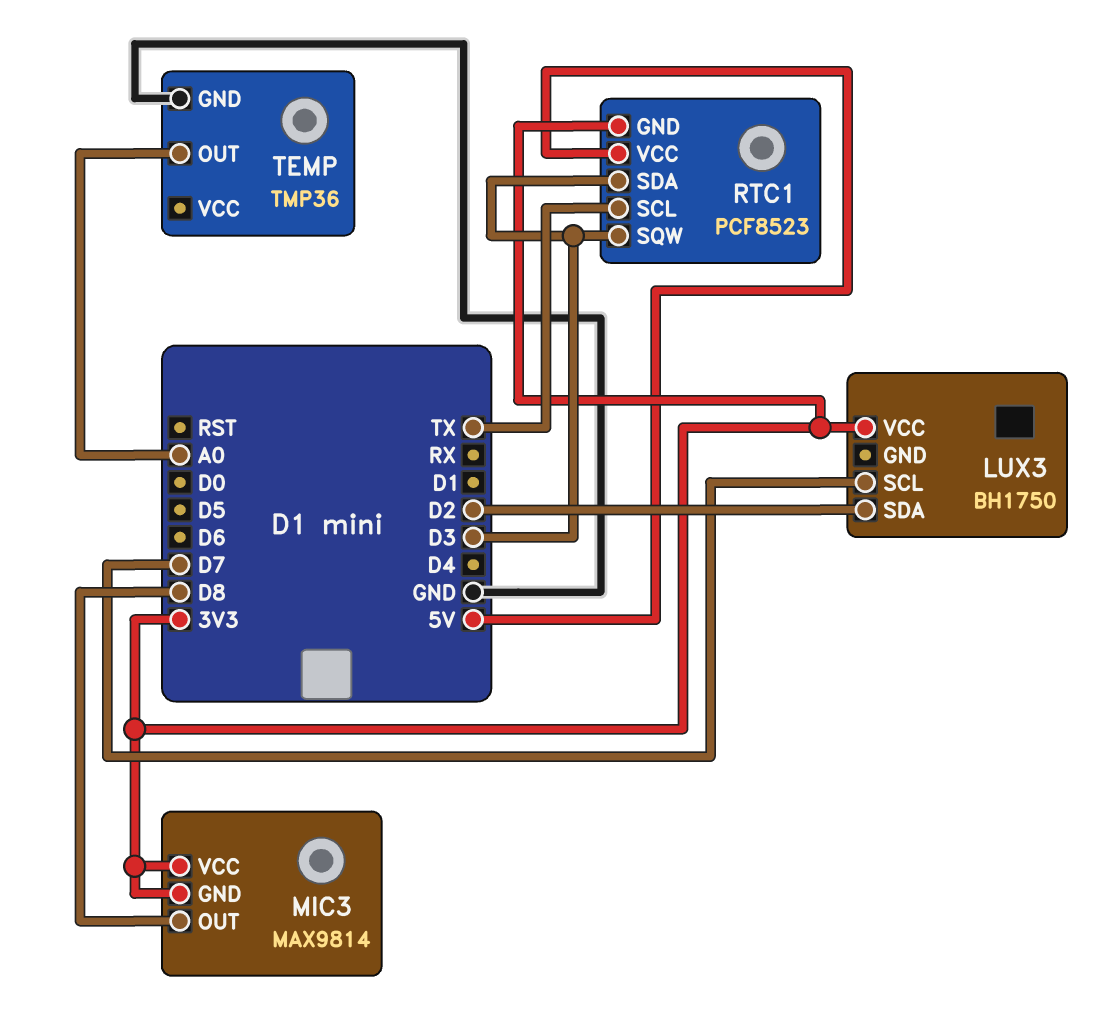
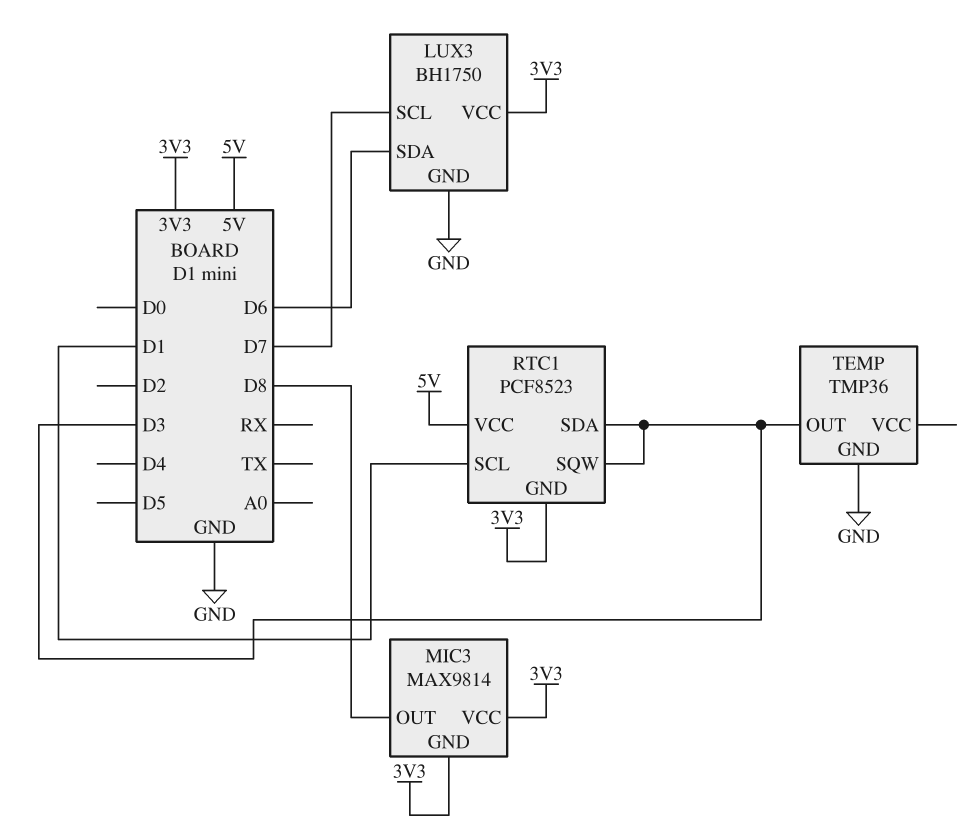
LUX3 pin GND: none -> GND
LUX3 pin SDA: D2 -> D6
RTC1 pin SCL: TX -> D1
TEMP pin OUT: A0 -> D3

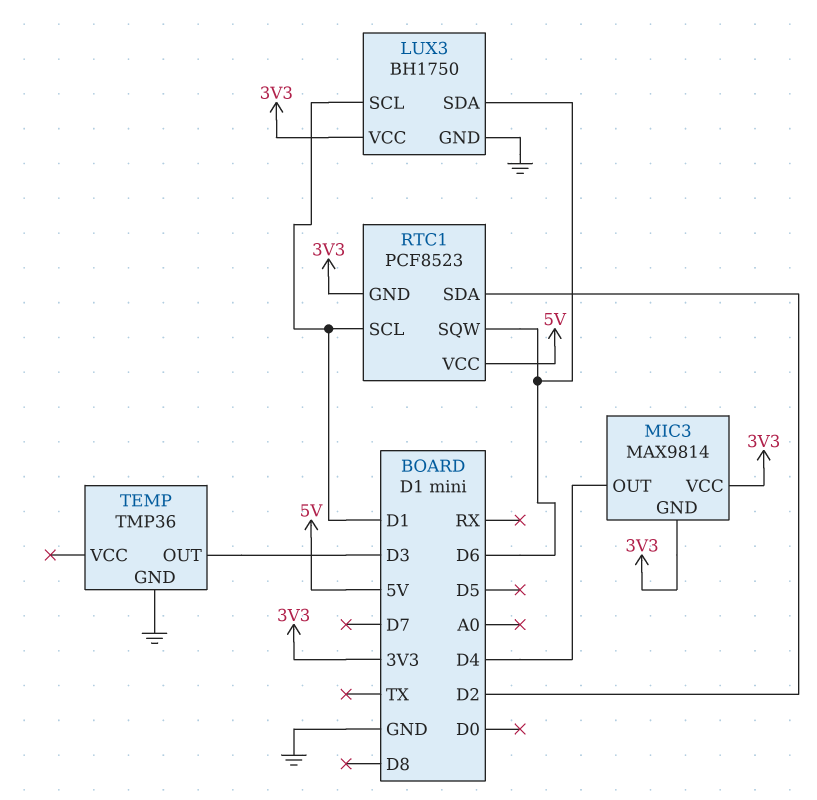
LUX3 pin SCL: D7 -> D1
MIC3 pin OUT: D8 -> D4
RTC1 pin SDA: D3 -> D2
RTC1 pin SQW: D3 -> D6

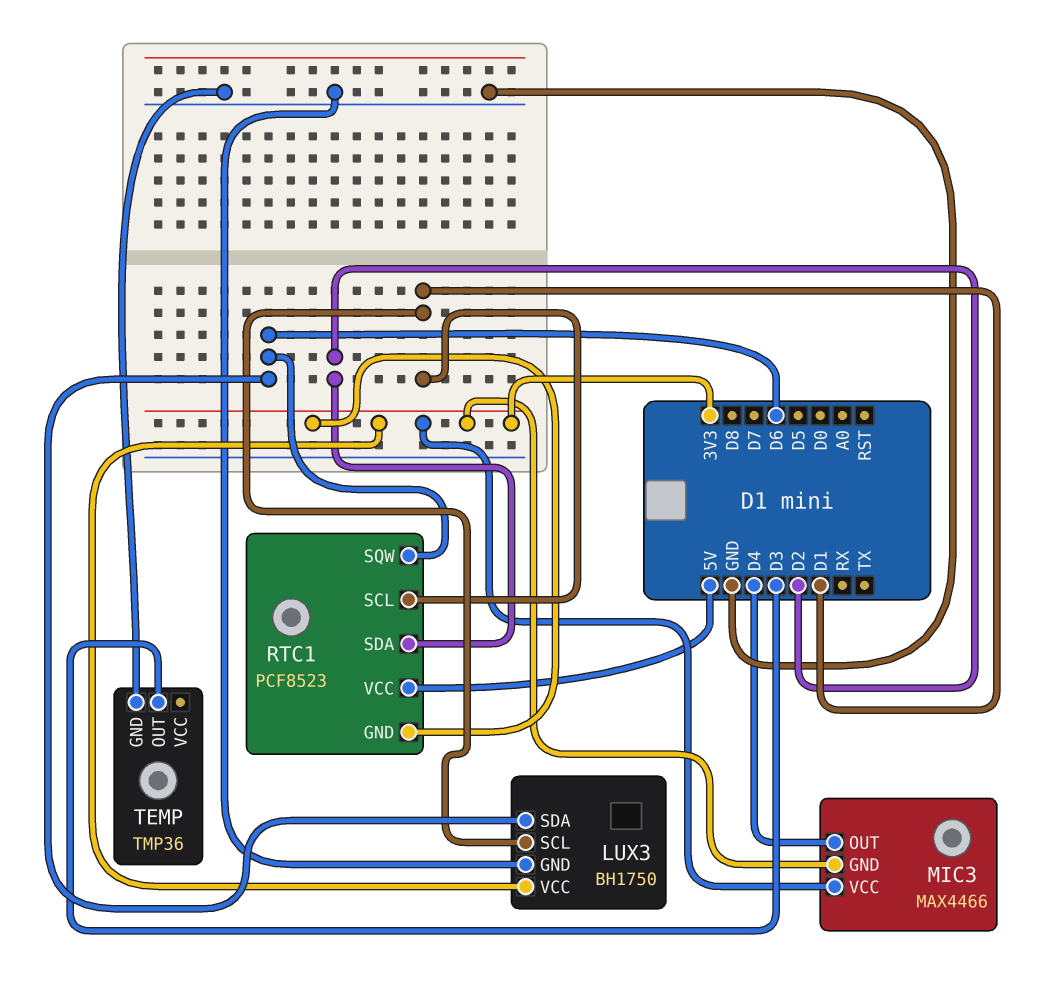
MIC3: MAX9814 -> MAX4466

